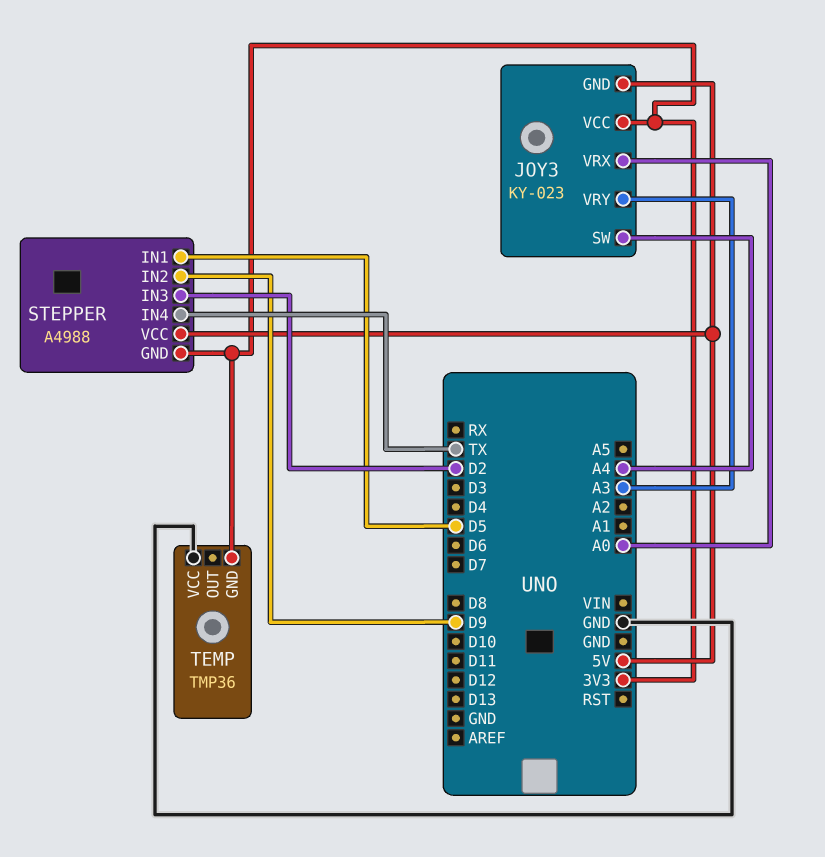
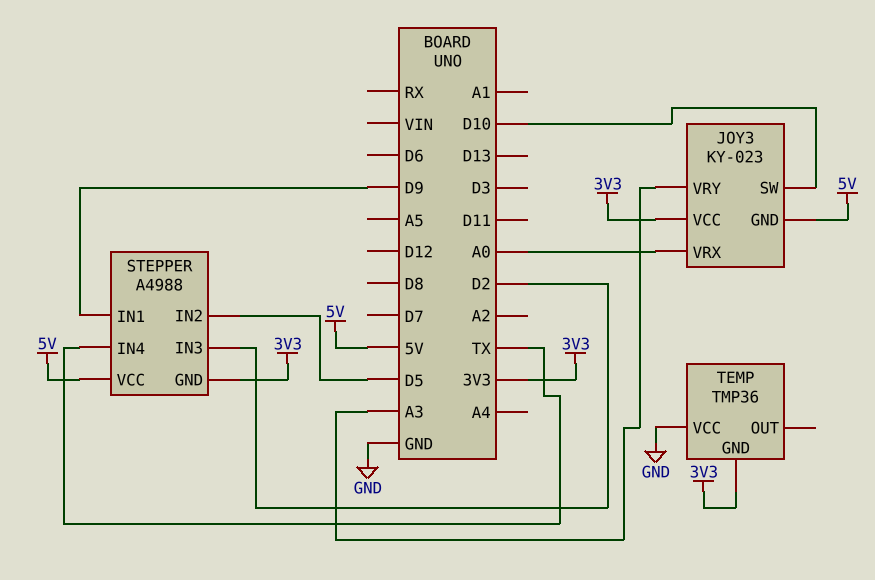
JOY3 pin SW: A4 -> D10
STEPPER pin IN1: D5 -> D9
STEPPER pin IN2: D9 -> D5

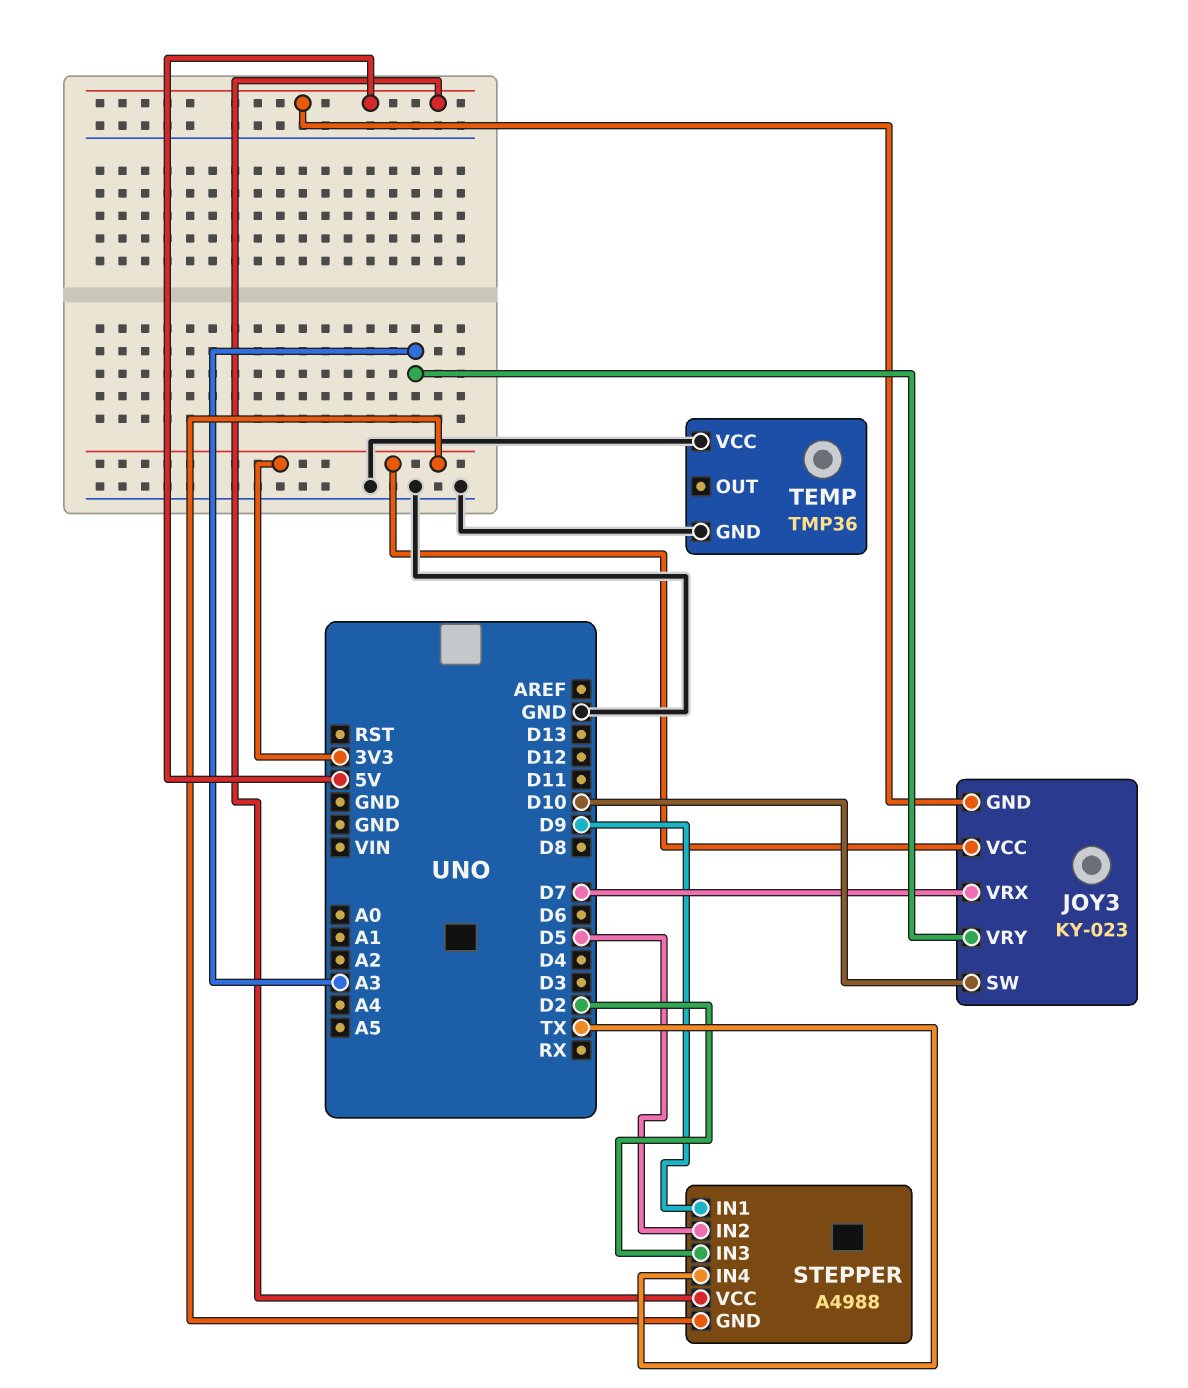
JOY3 pin VRX: A0 -> D7
TEMP pin GND: 3V3 -> GND

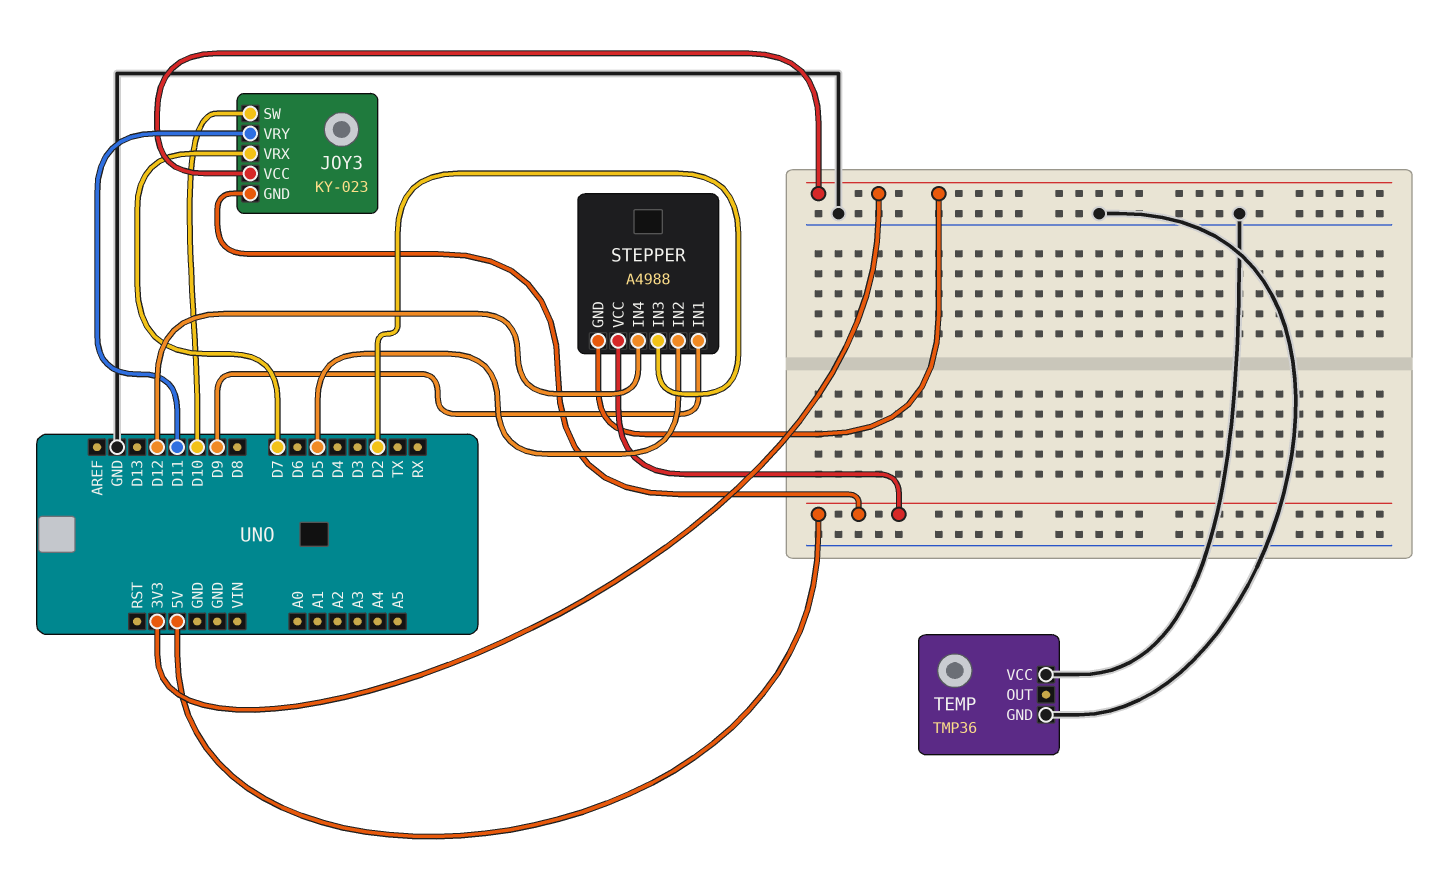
JOY3 pin VRY: A3 -> D11
STEPPER pin IN4: TX -> D12

